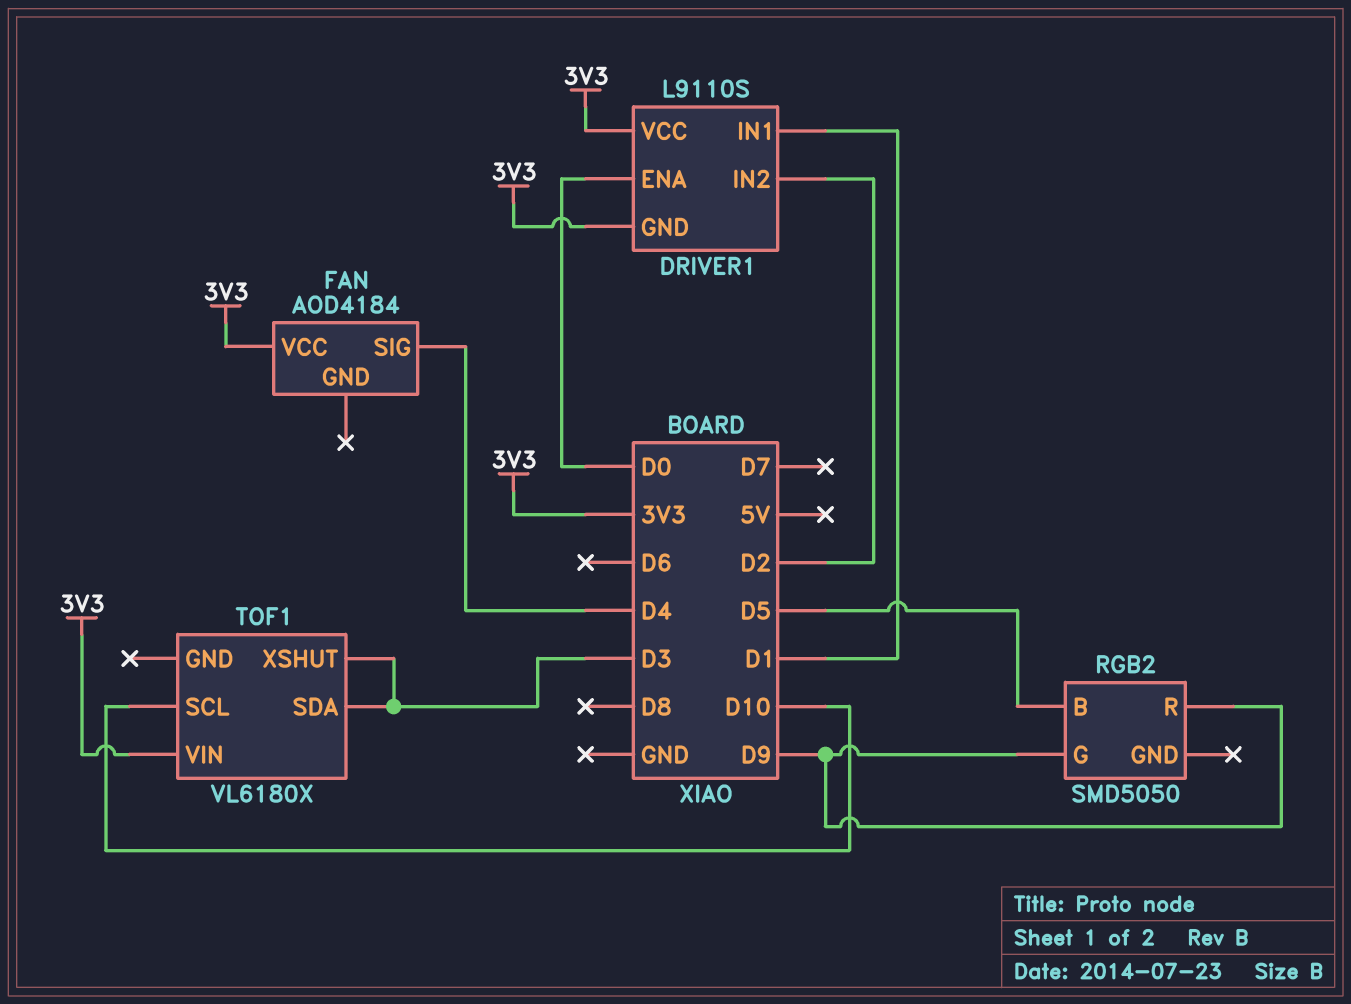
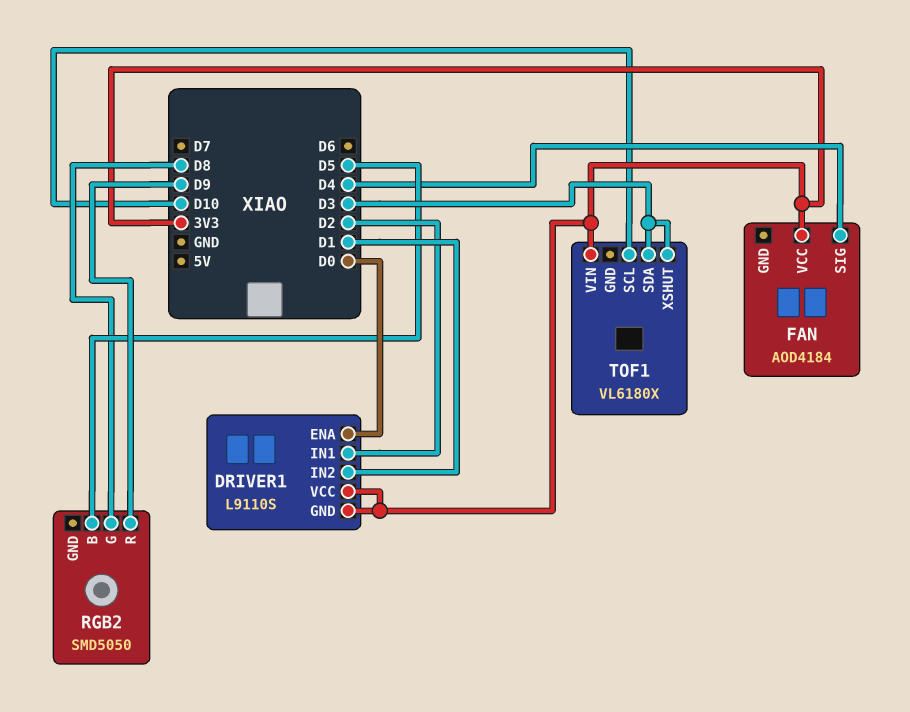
DRIVER1 pin IN1: D1 -> D2
DRIVER1 pin IN2: D2 -> D1
RGB2 pin G: D9 -> D8

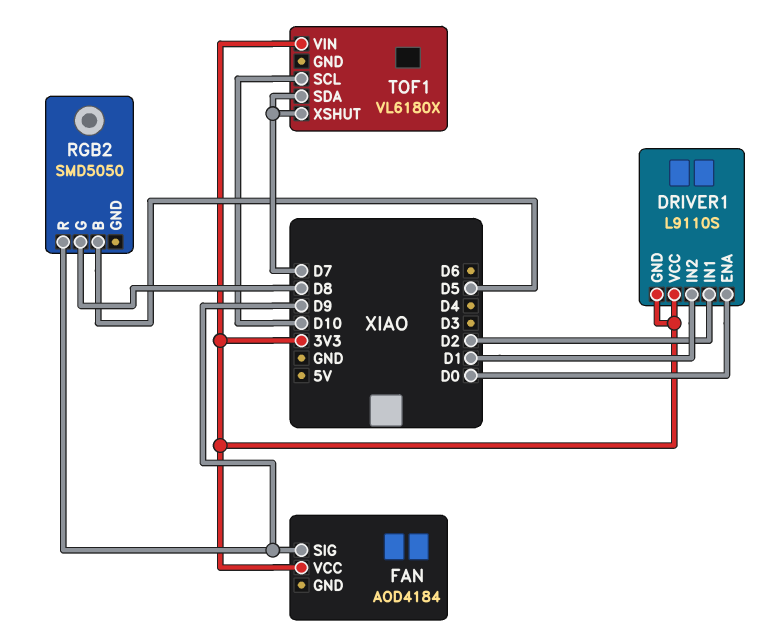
FAN pin SIG: D4 -> D9
TOF1 pin SDA: D3 -> D7
TOF1 pin XSHUT: D3 -> D7

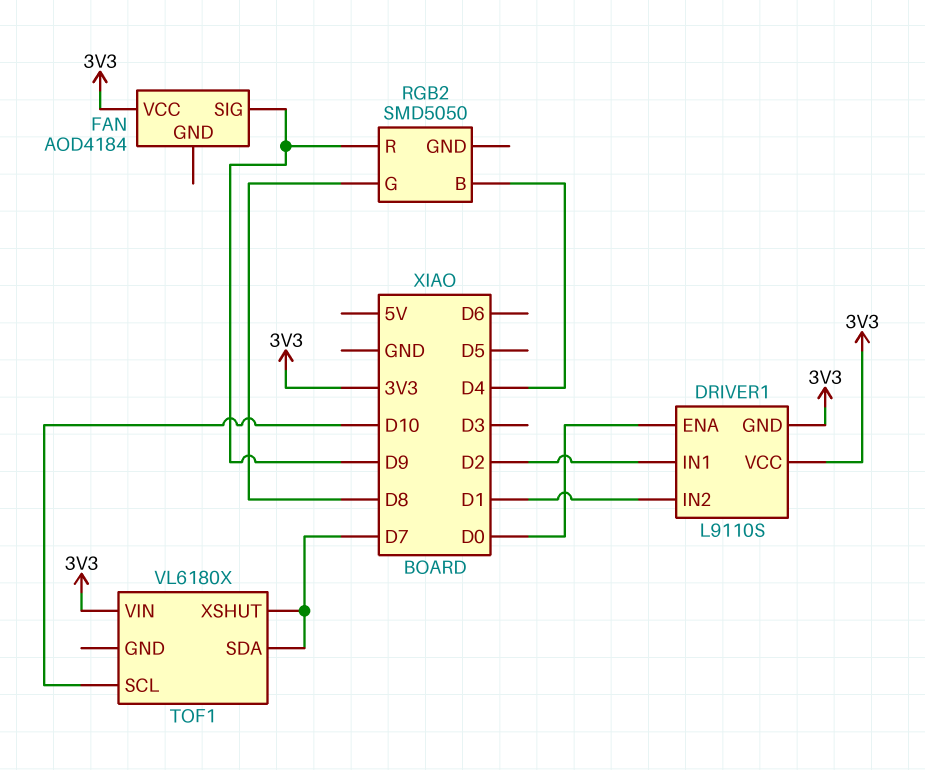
RGB2 pin B: D5 -> D4

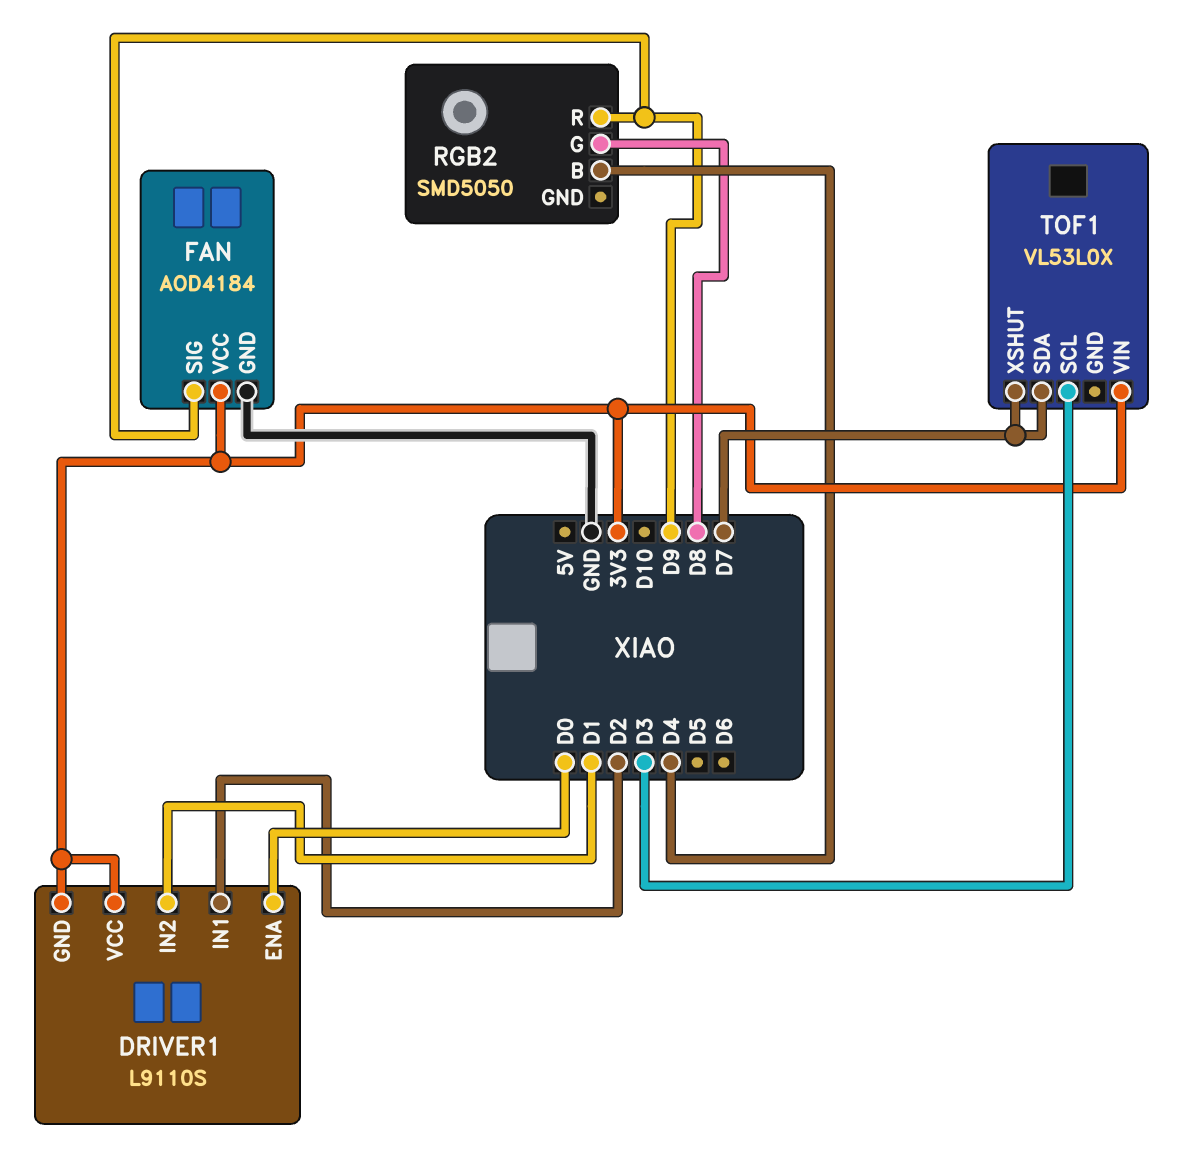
FAN pin GND: none -> GND
TOF1: VL6180X -> VL53L0X
TOF1 pin SCL: D10 -> D3

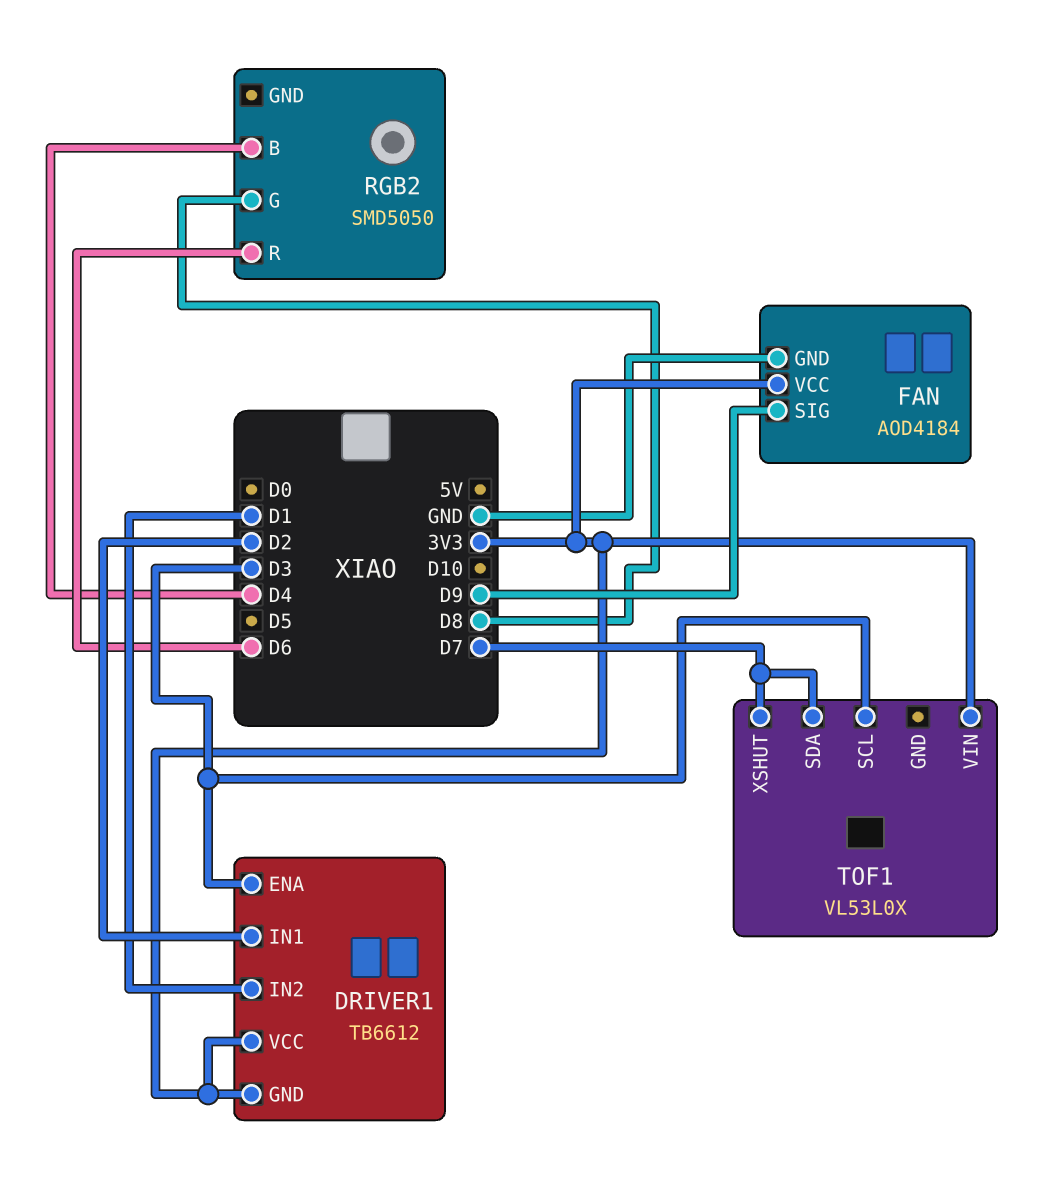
DRIVER1: L9110S -> TB6612
DRIVER1 pin ENA: D0 -> D3
RGB2 pin R: D9 -> D6

